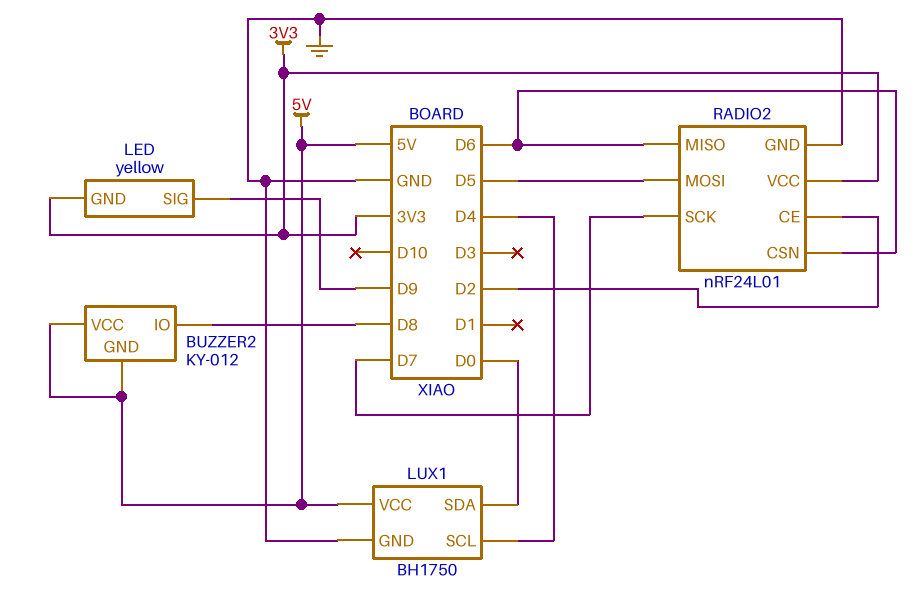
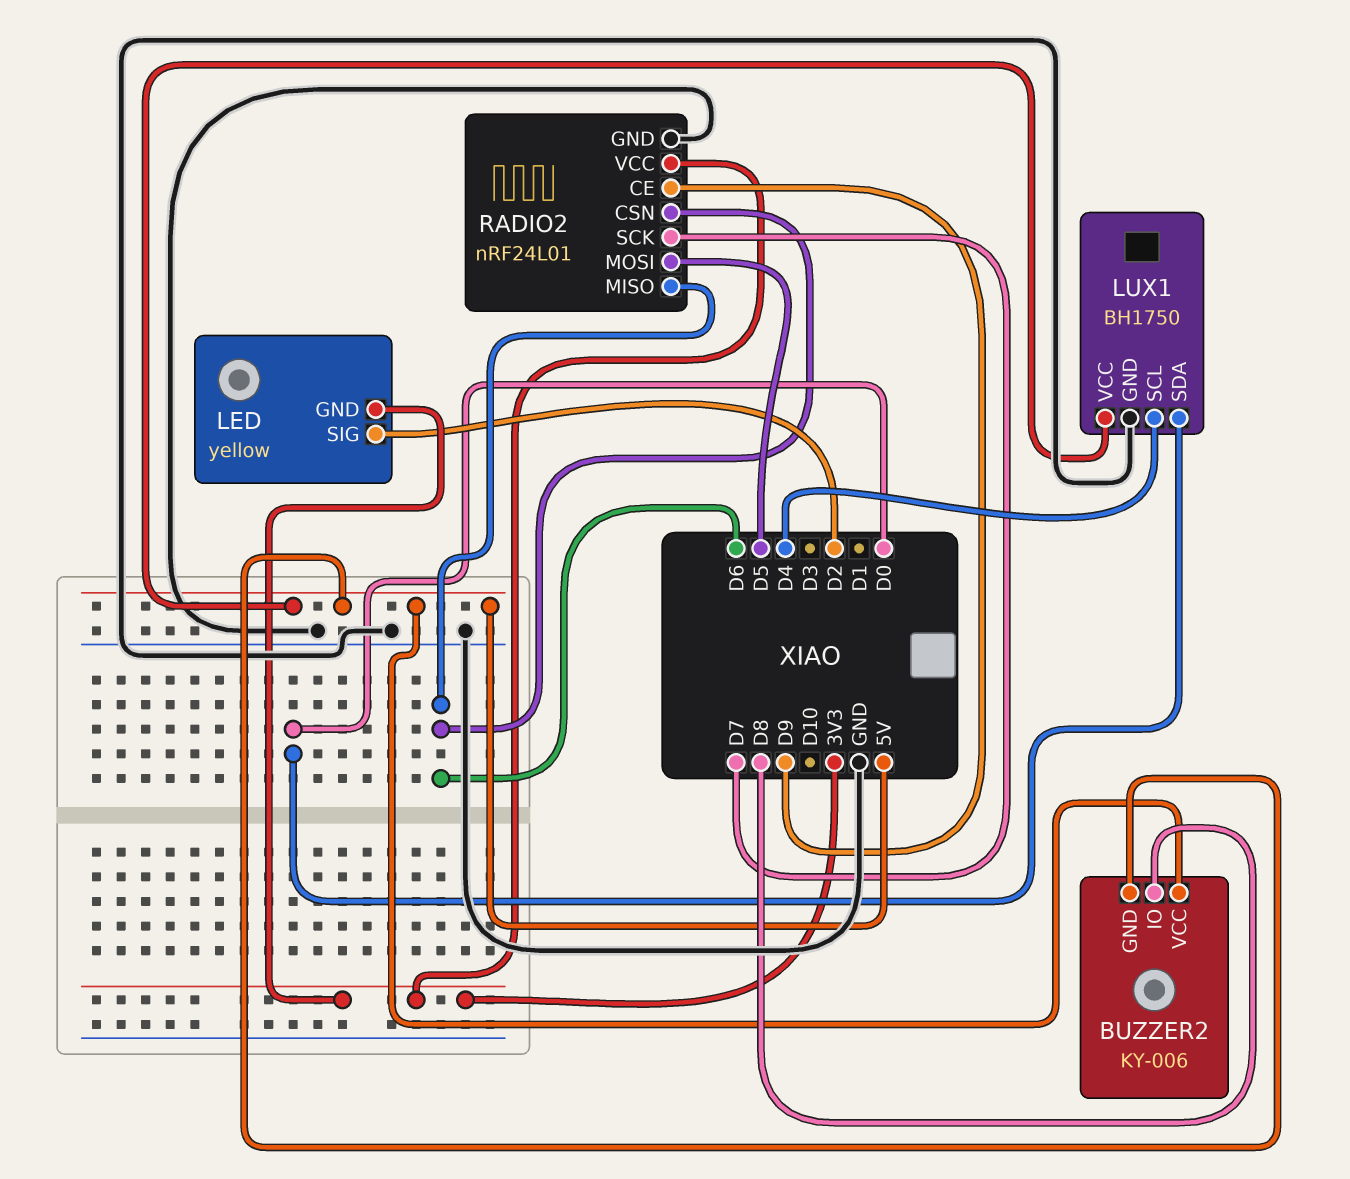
BUZZER2: KY-012 -> KY-006
LED pin SIG: D9 -> D2
RADIO2 pin CE: D2 -> D9

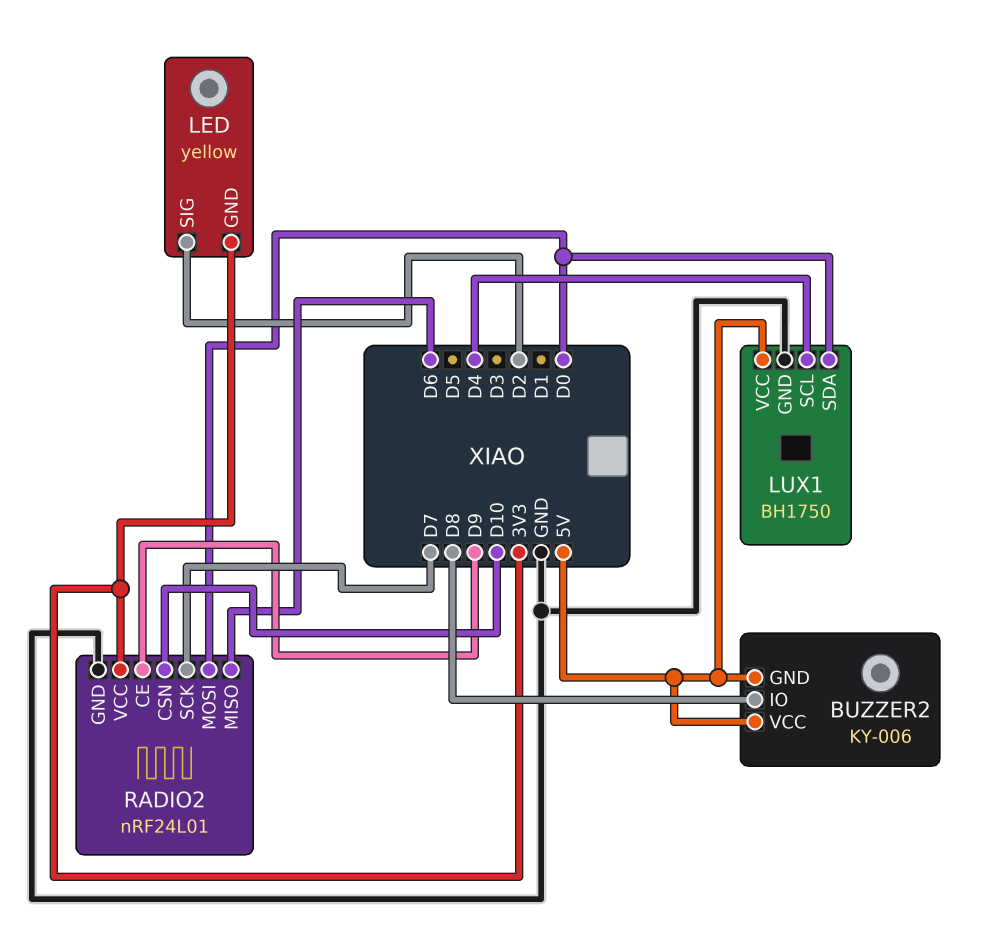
RADIO2 pin CSN: D6 -> D10
RADIO2 pin MOSI: D5 -> D0

